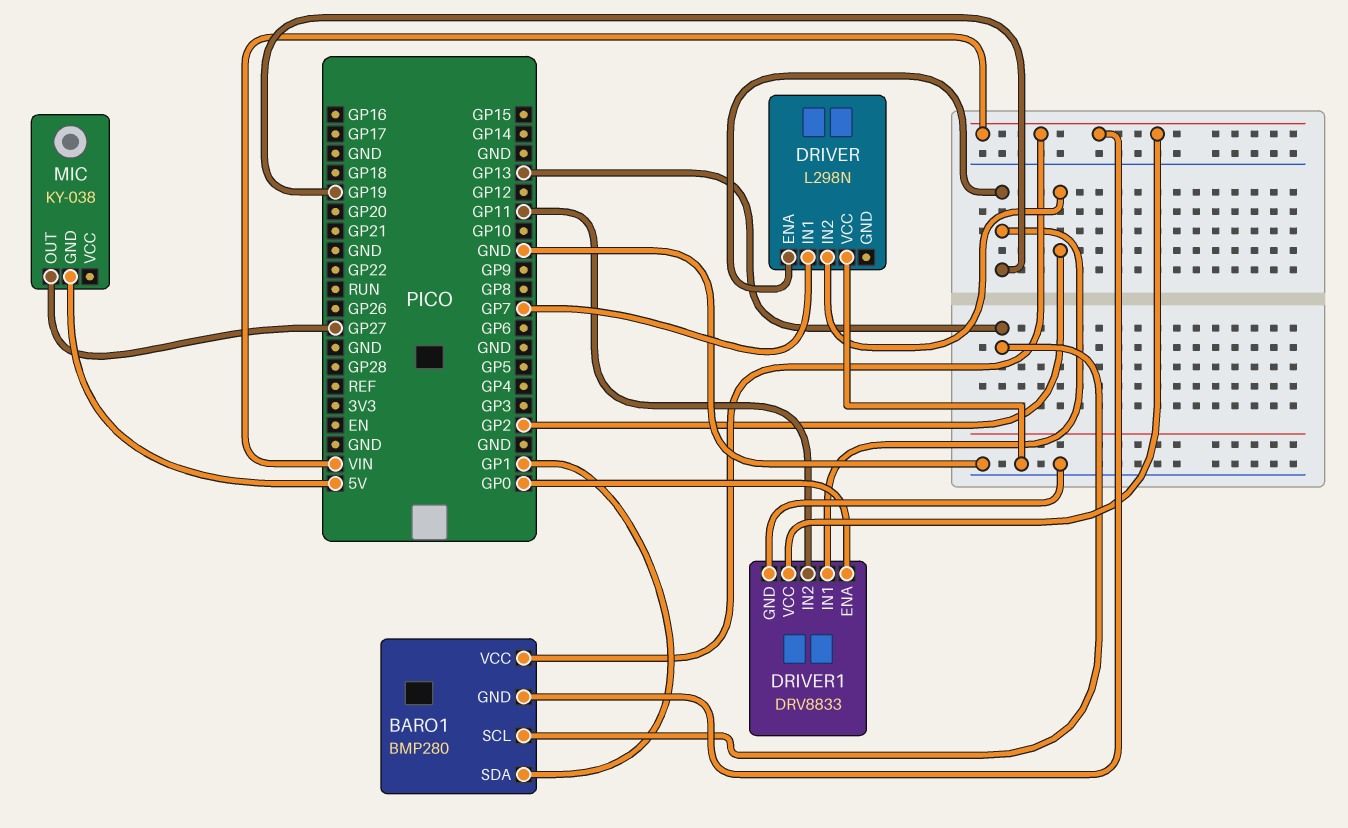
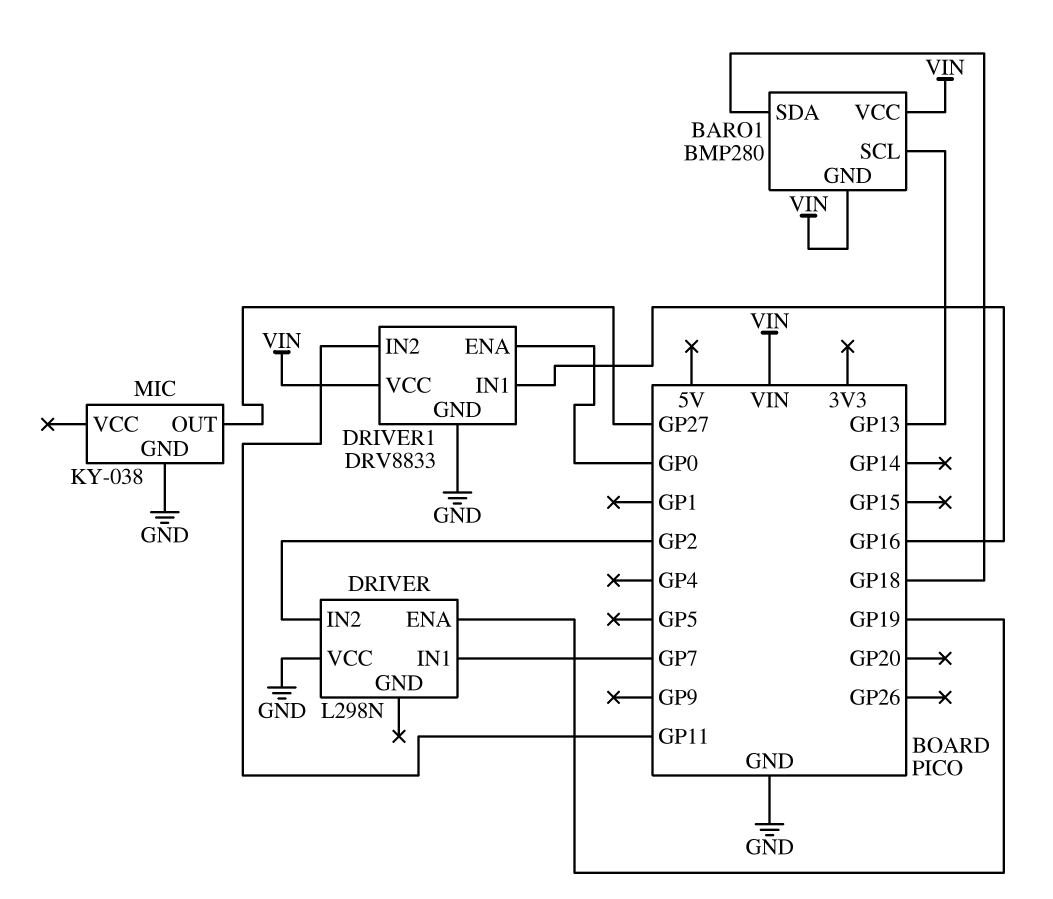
BARO1 pin SDA: GP1 -> GP18
DRIVER1 pin IN1: GP19 -> GP16
MIC pin GND: 5V -> GND

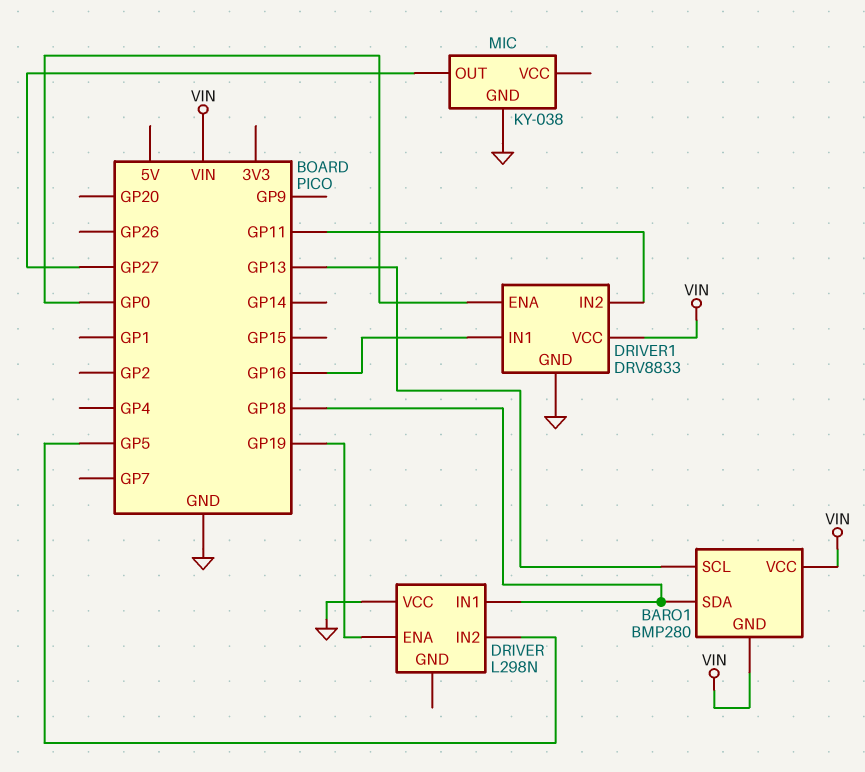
DRIVER pin IN1: GP7 -> GP18
DRIVER pin IN2: GP2 -> GP5

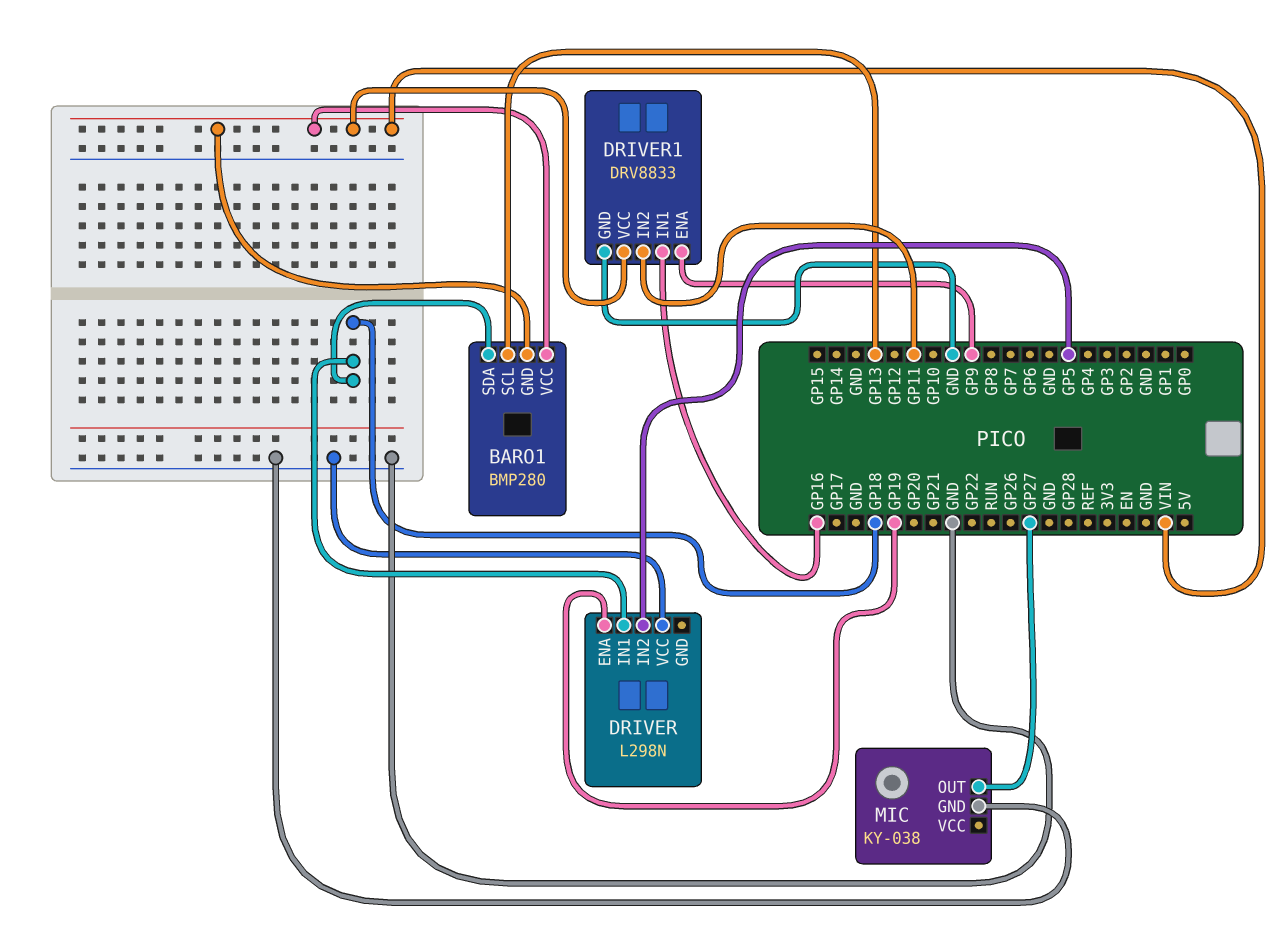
DRIVER1 pin ENA: GP0 -> GP9

